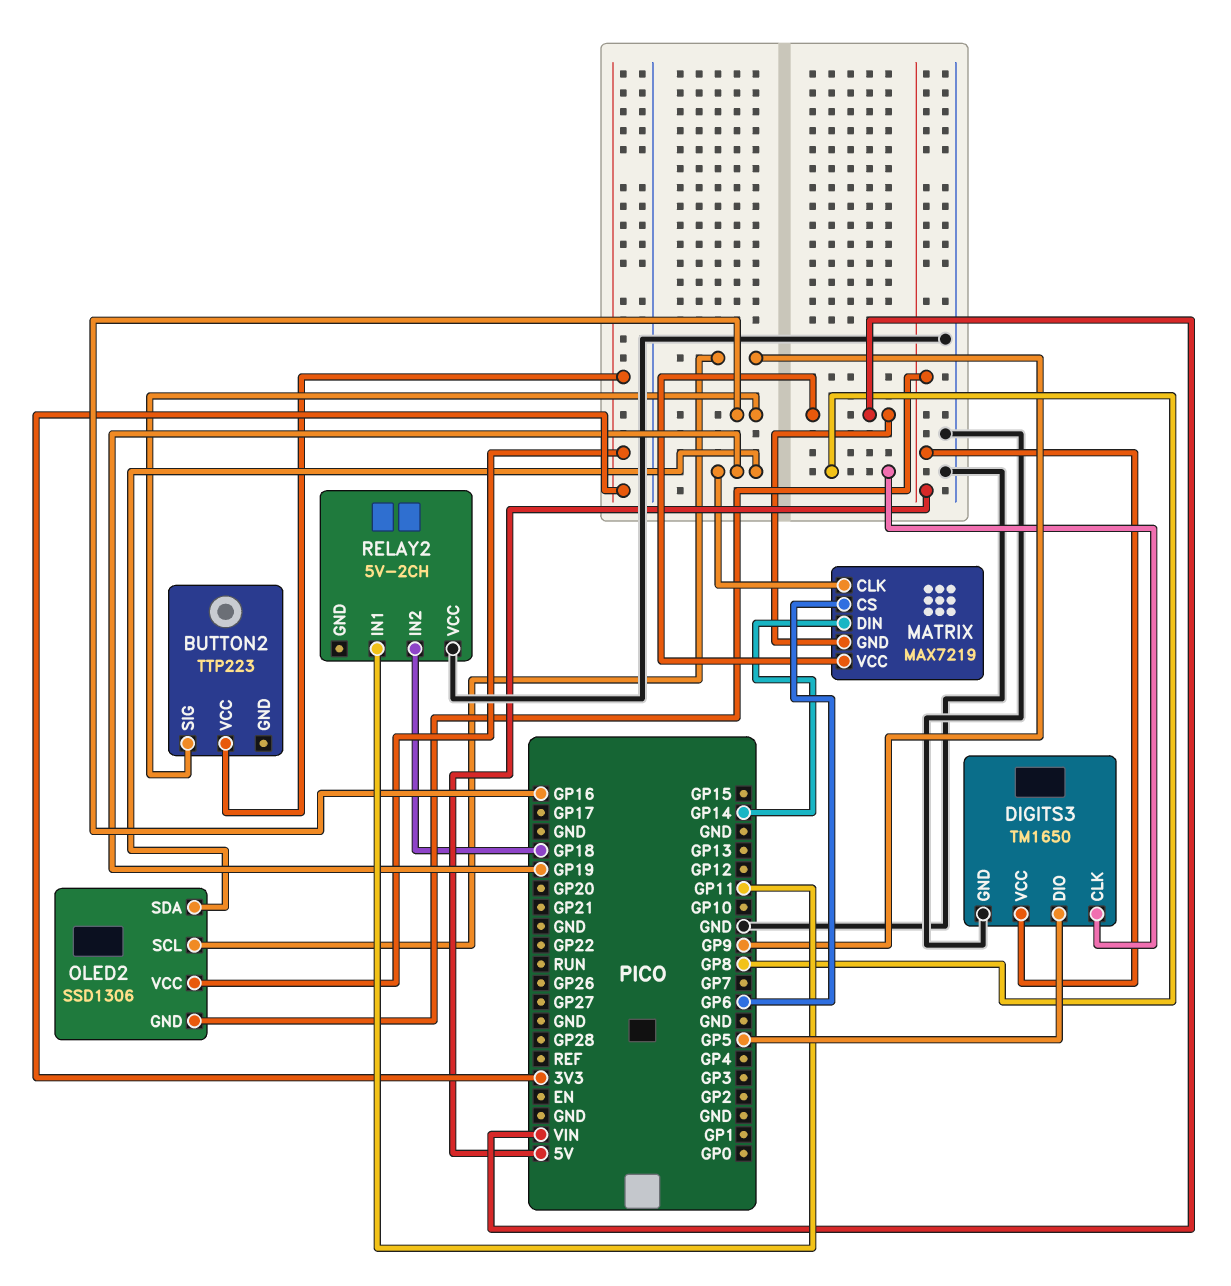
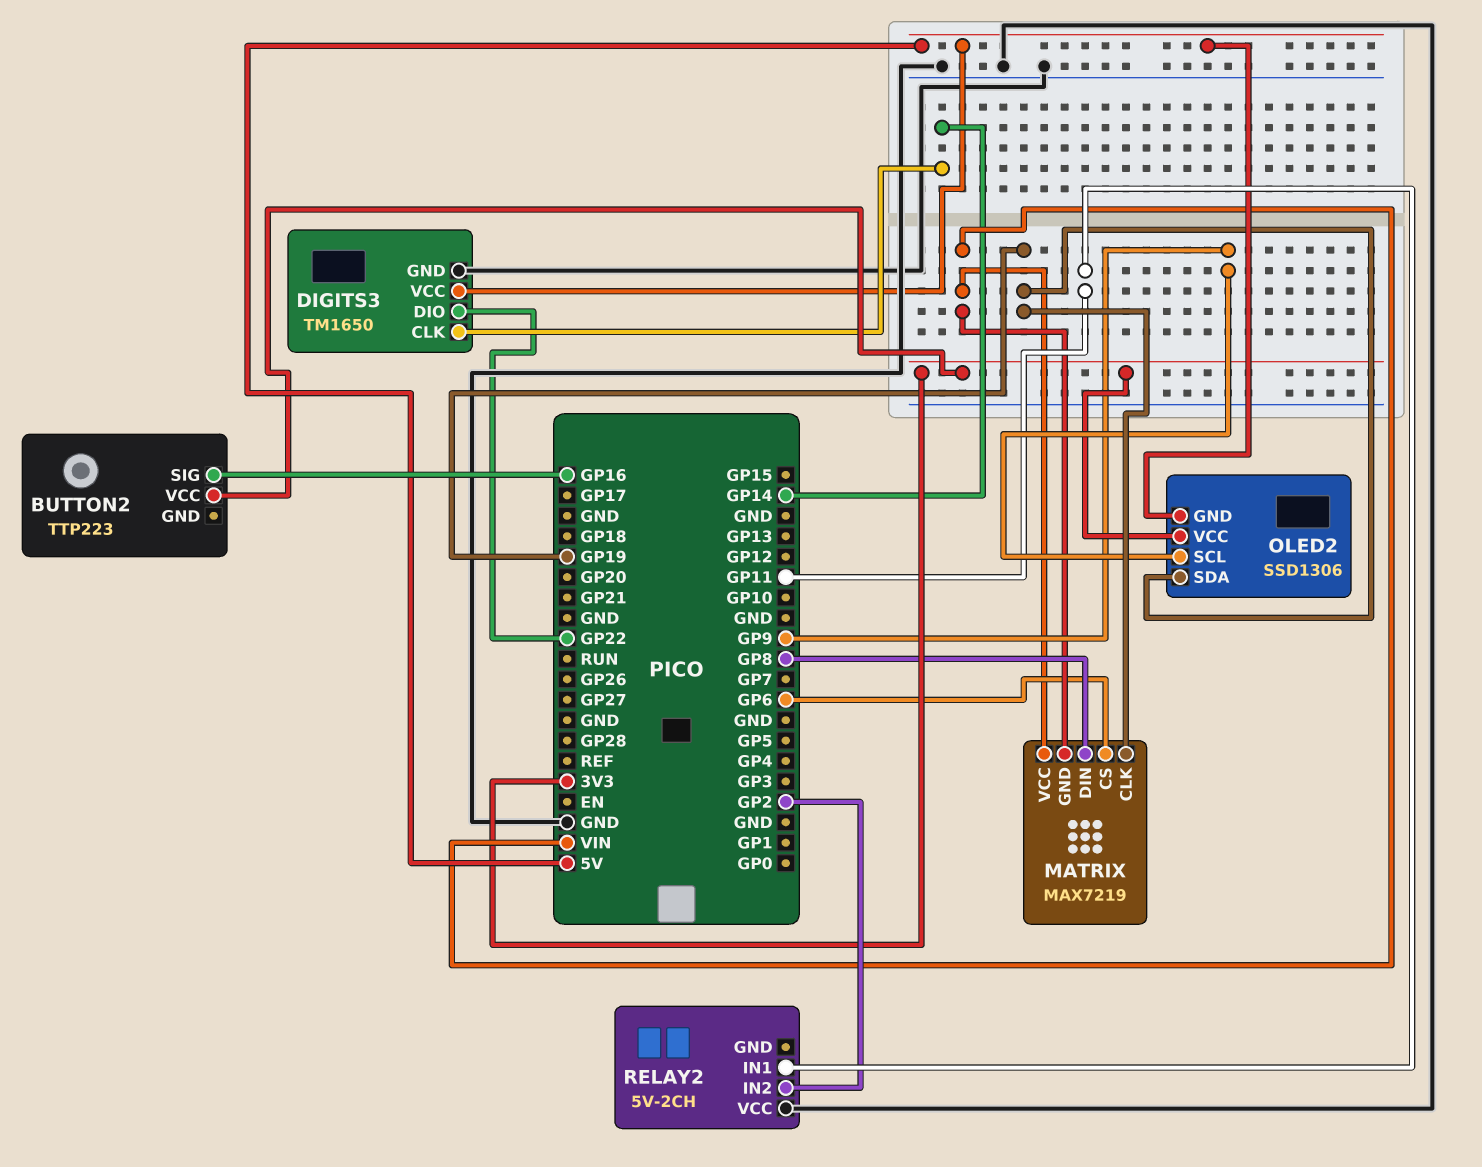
DIGITS3 pin CLK: GP8 -> GP14
DIGITS3 pin DIO: GP5 -> GP22
MATRIX pin DIN: GP14 -> GP8
RELAY2 pin IN2: GP18 -> GP2

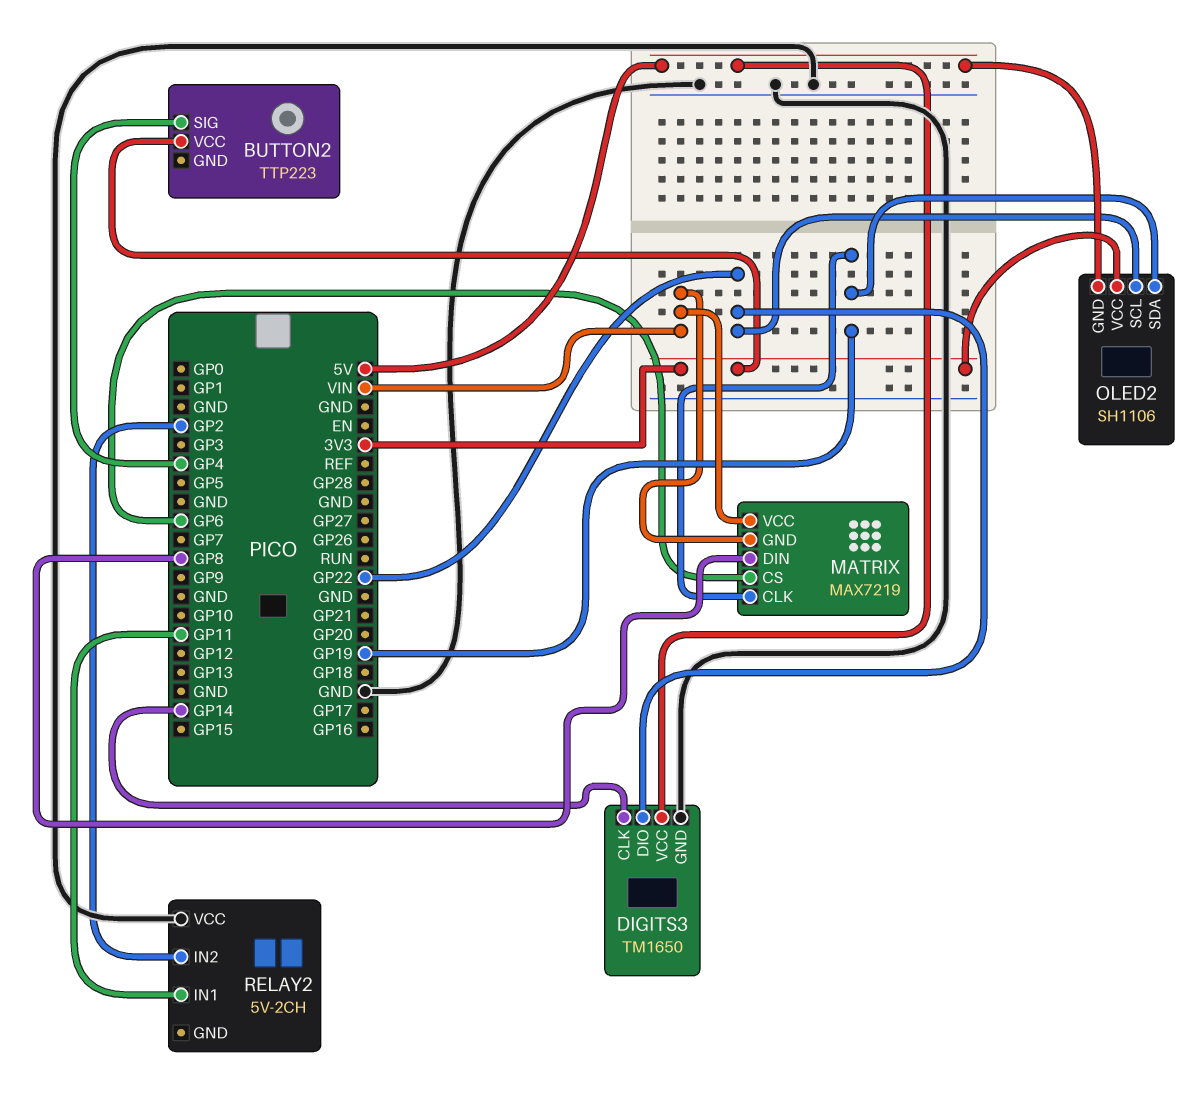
BUTTON2 pin SIG: GP16 -> GP4
OLED2: SSD1306 -> SH1106
OLED2 pin SCL: GP9 -> GP22

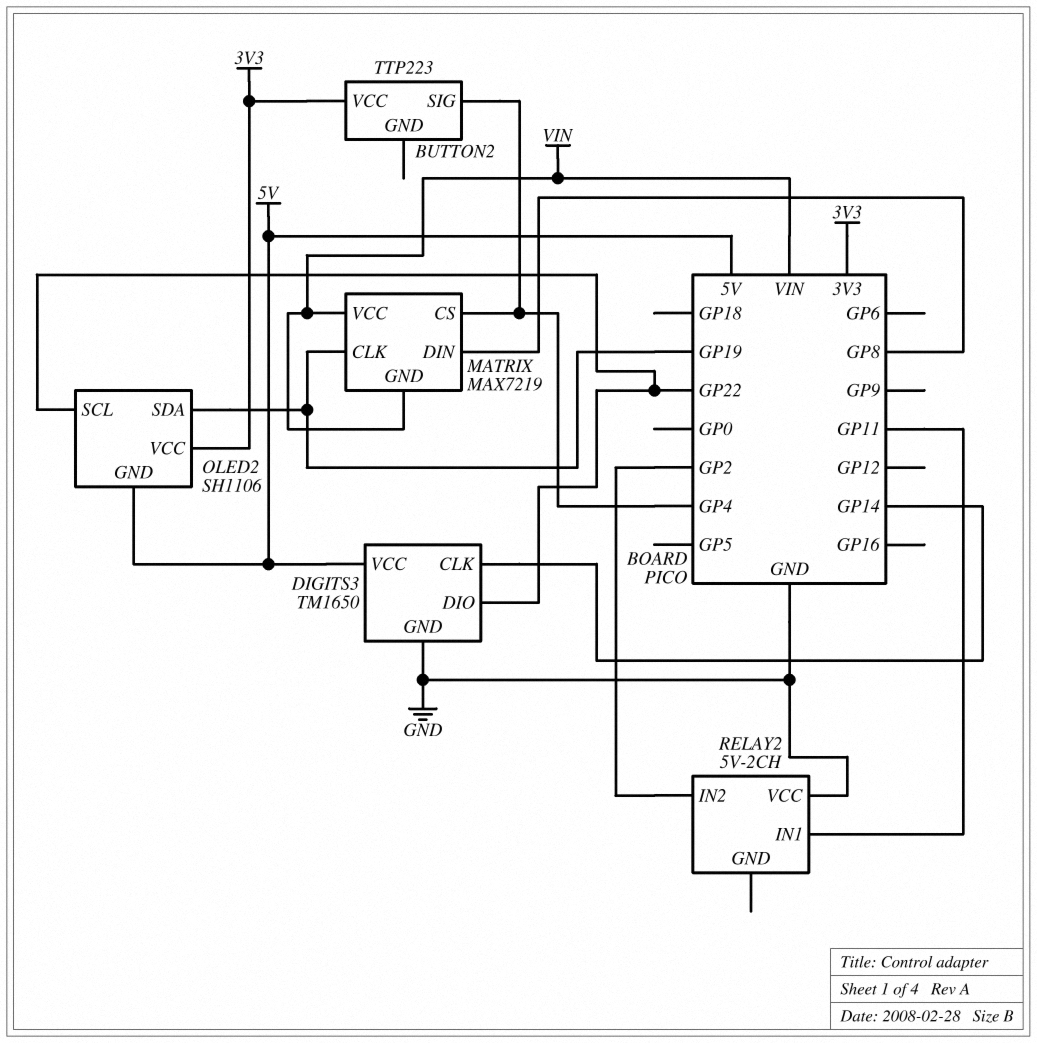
MATRIX pin CS: GP6 -> GP4

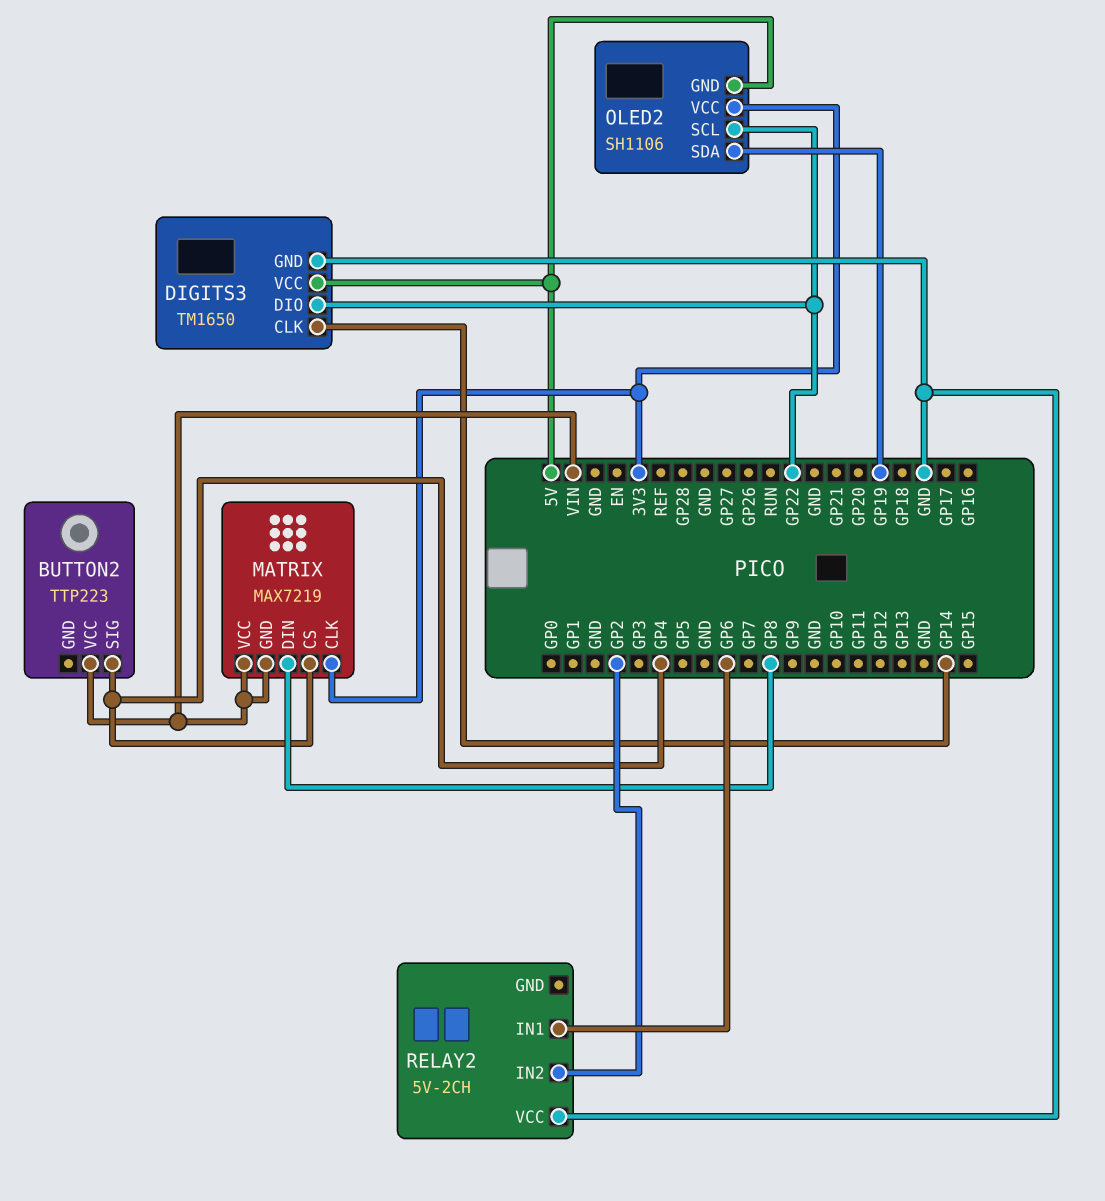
BUTTON2 pin VCC: 3V3 -> VIN
MATRIX pin CLK: GP19 -> 3V3
RELAY2 pin IN1: GP11 -> GP6

